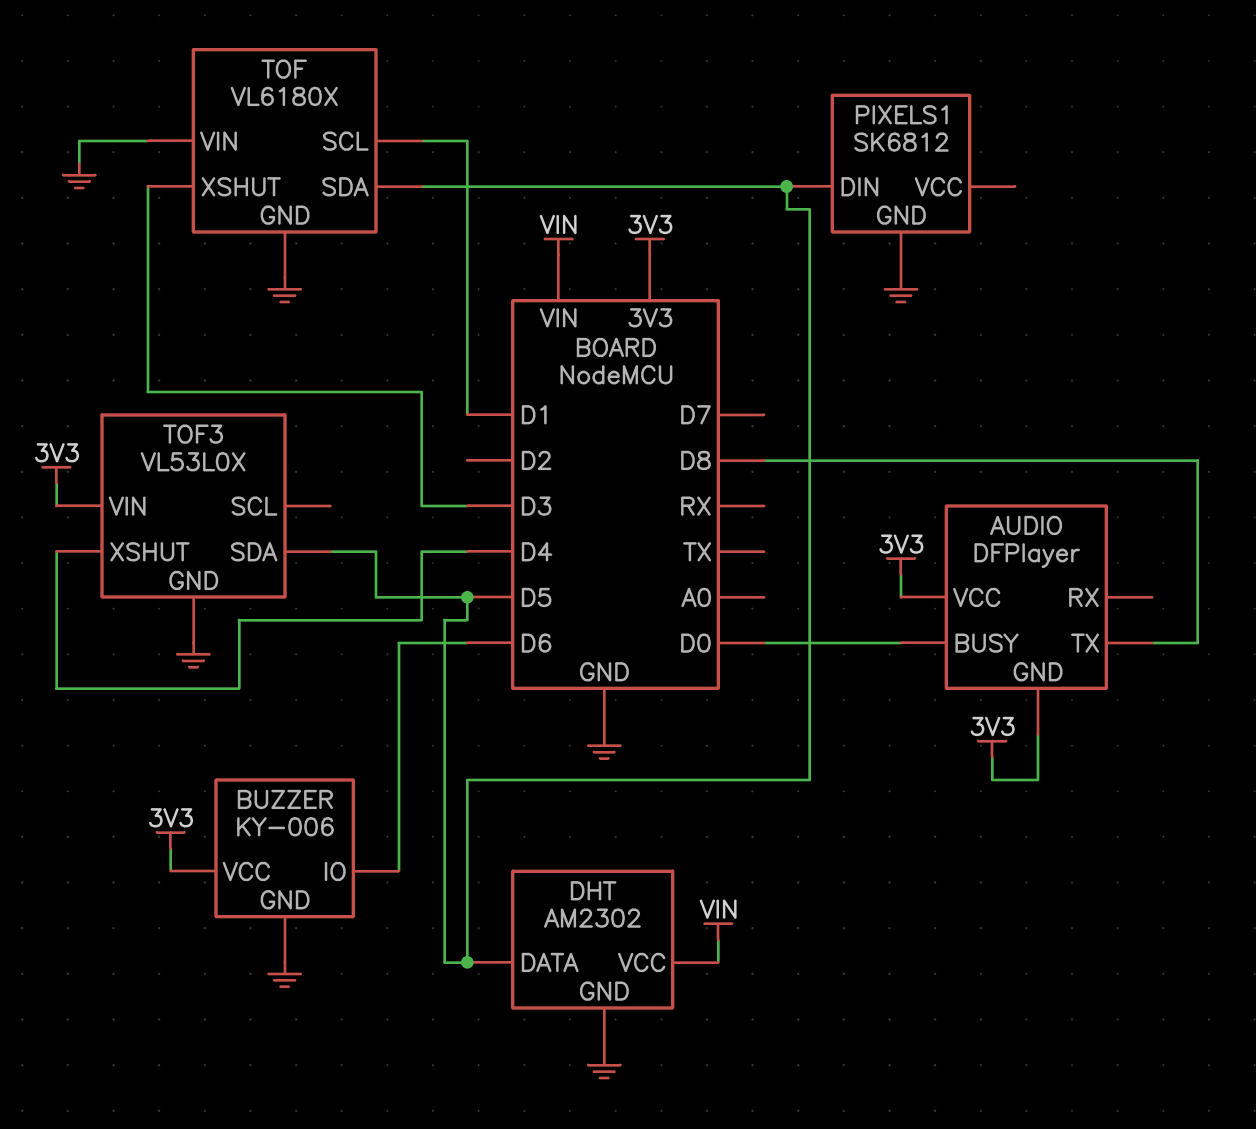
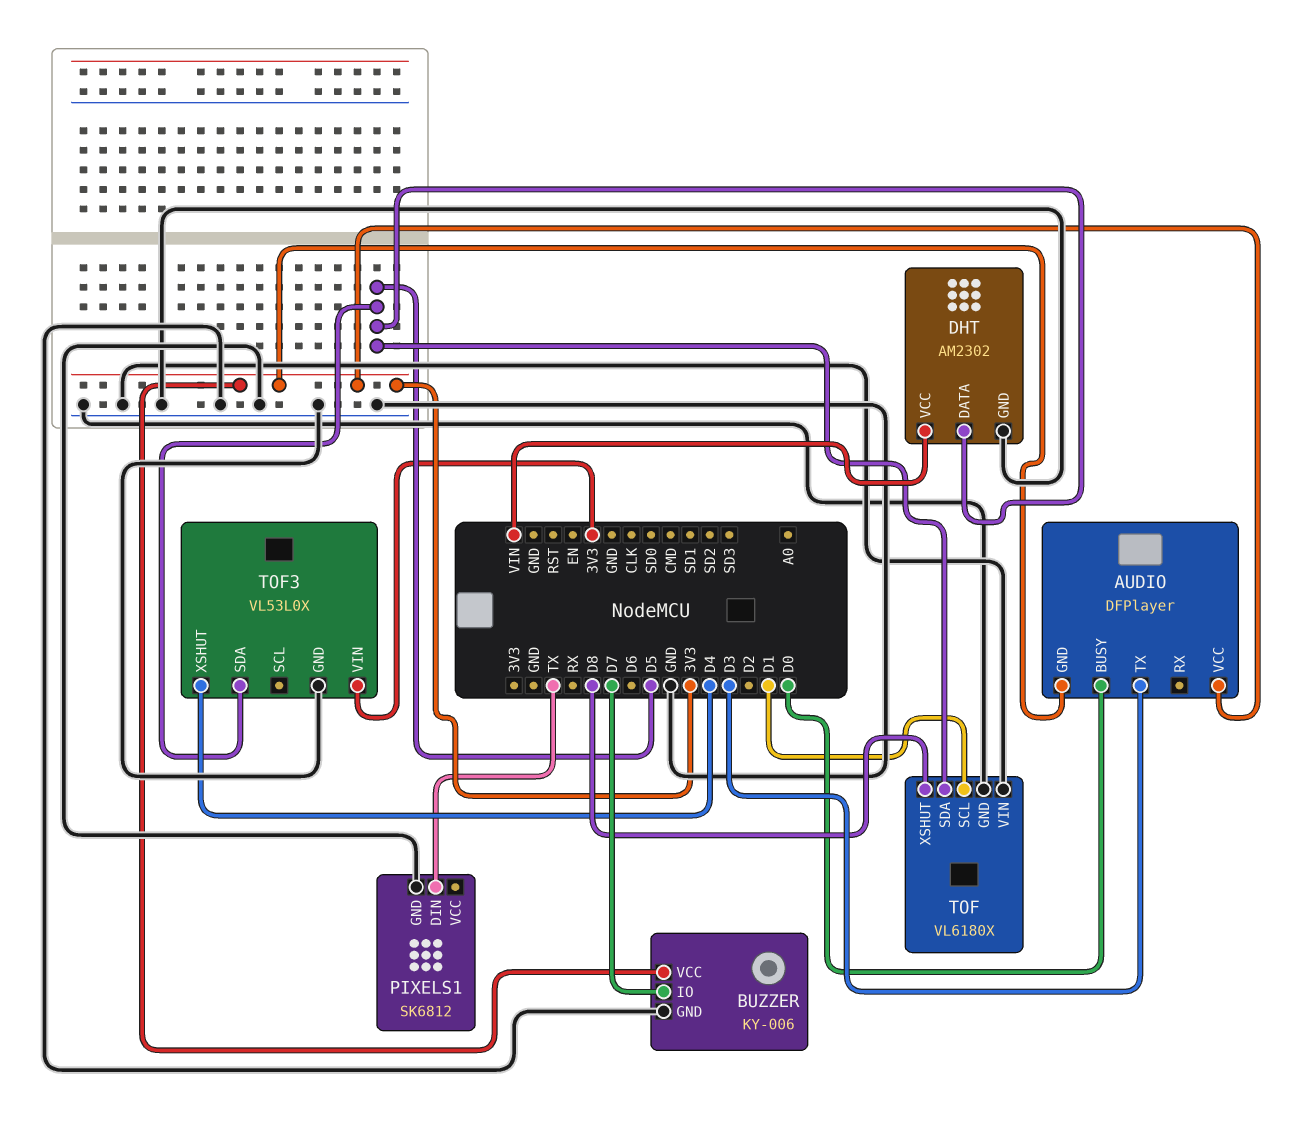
AUDIO pin TX: D8 -> D3
BUZZER pin IO: D6 -> D7
PIXELS1 pin DIN: D5 -> TX
TOF pin XSHUT: D3 -> D8

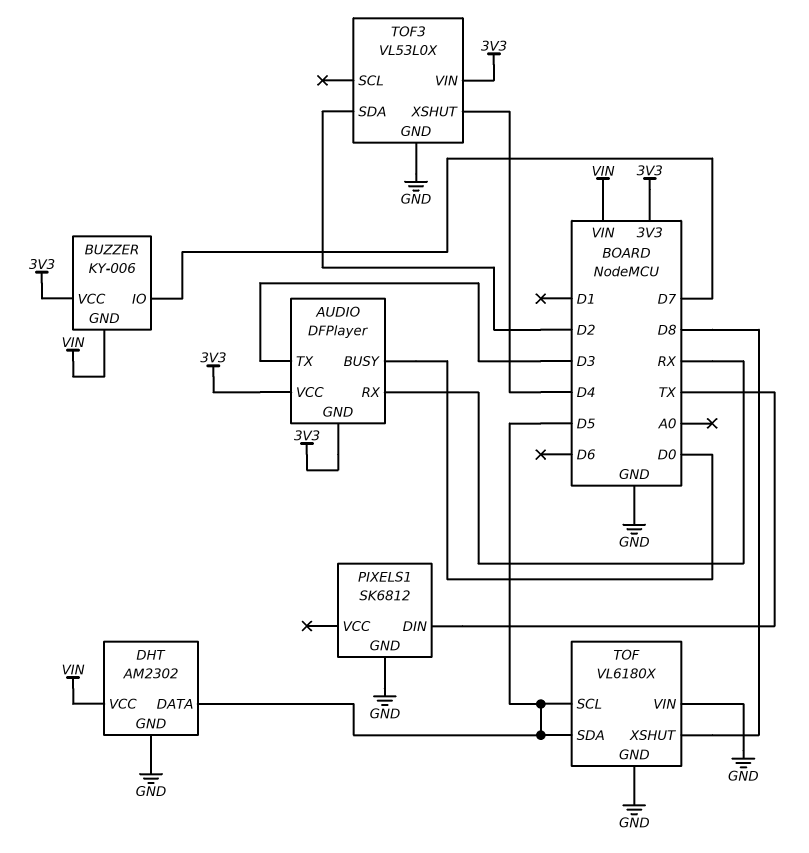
AUDIO pin RX: none -> RX
BUZZER pin GND: GND -> VIN
TOF pin SCL: D1 -> D5
TOF3 pin SDA: D5 -> D2

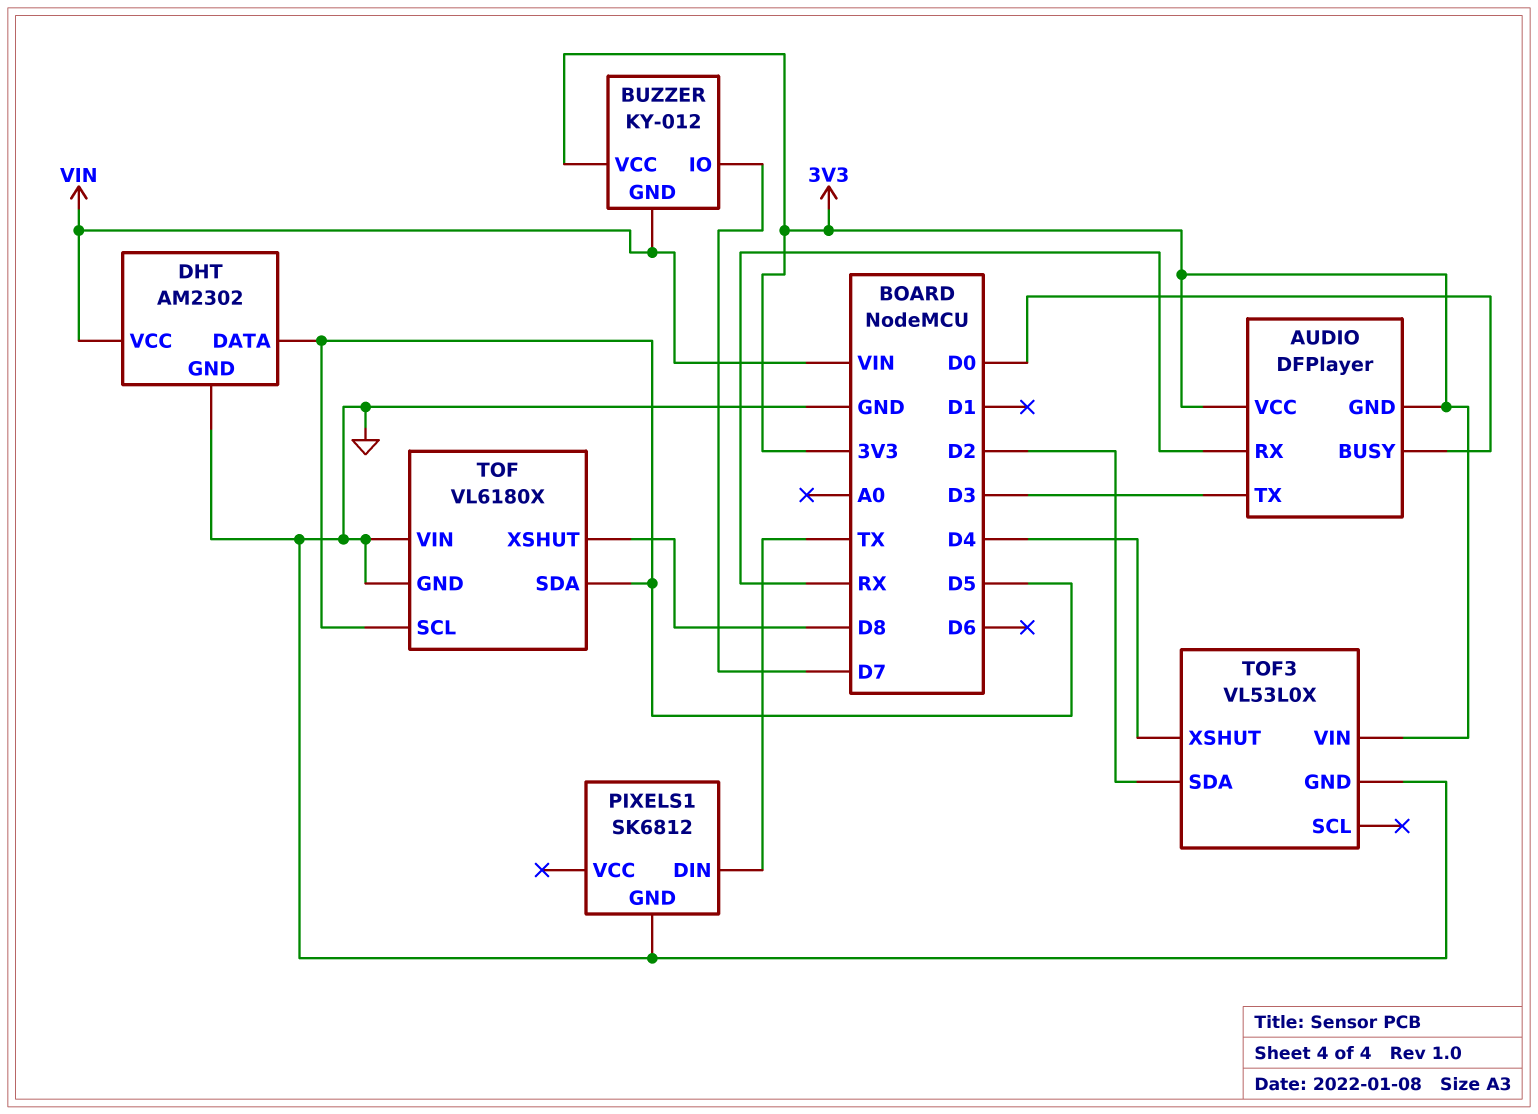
BUZZER: KY-006 -> KY-012

